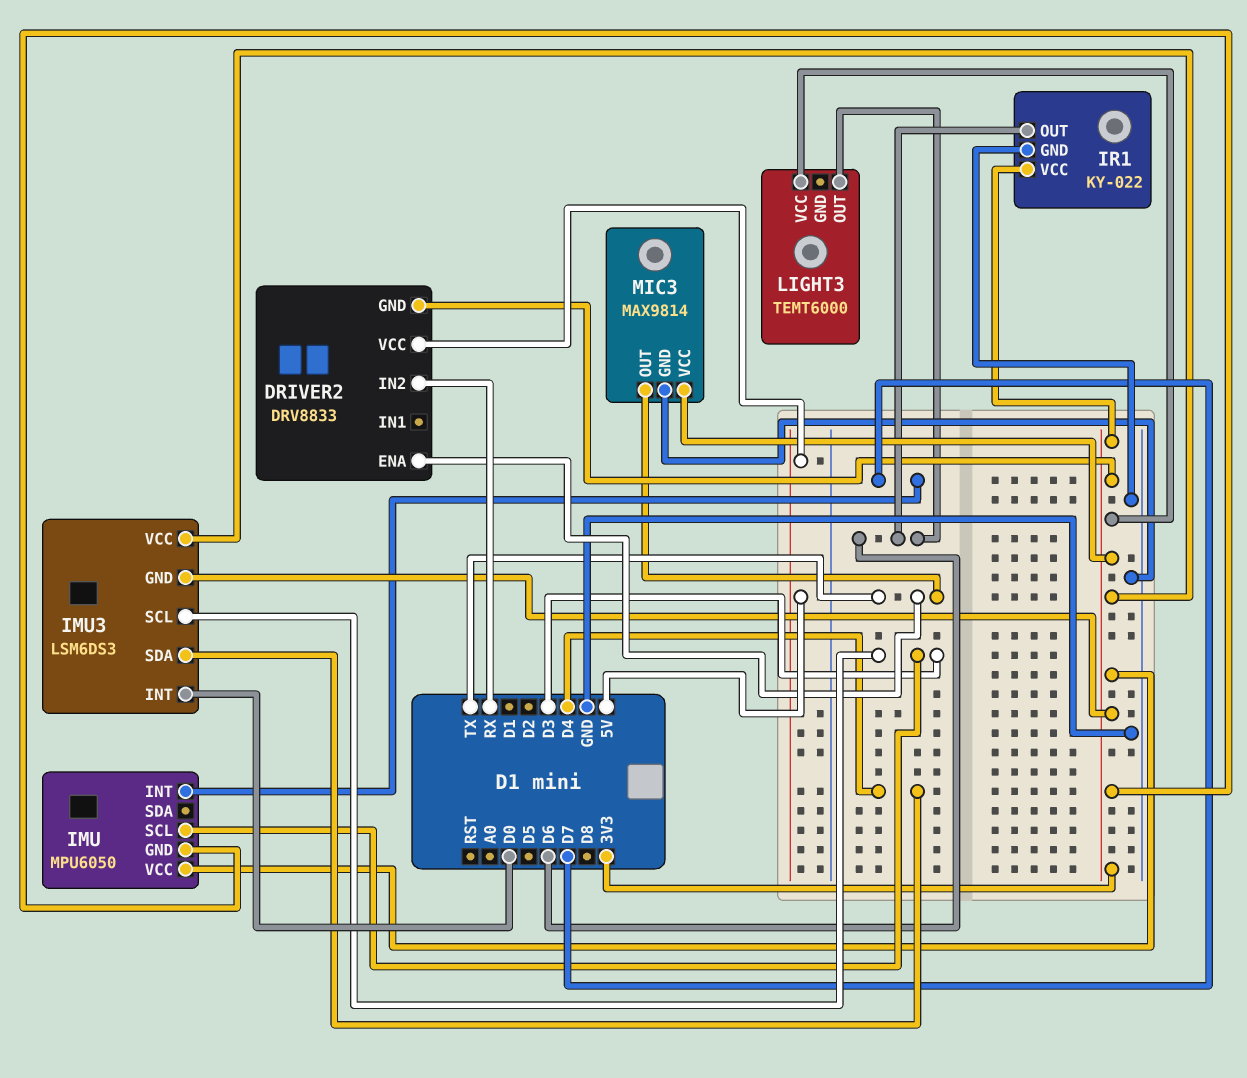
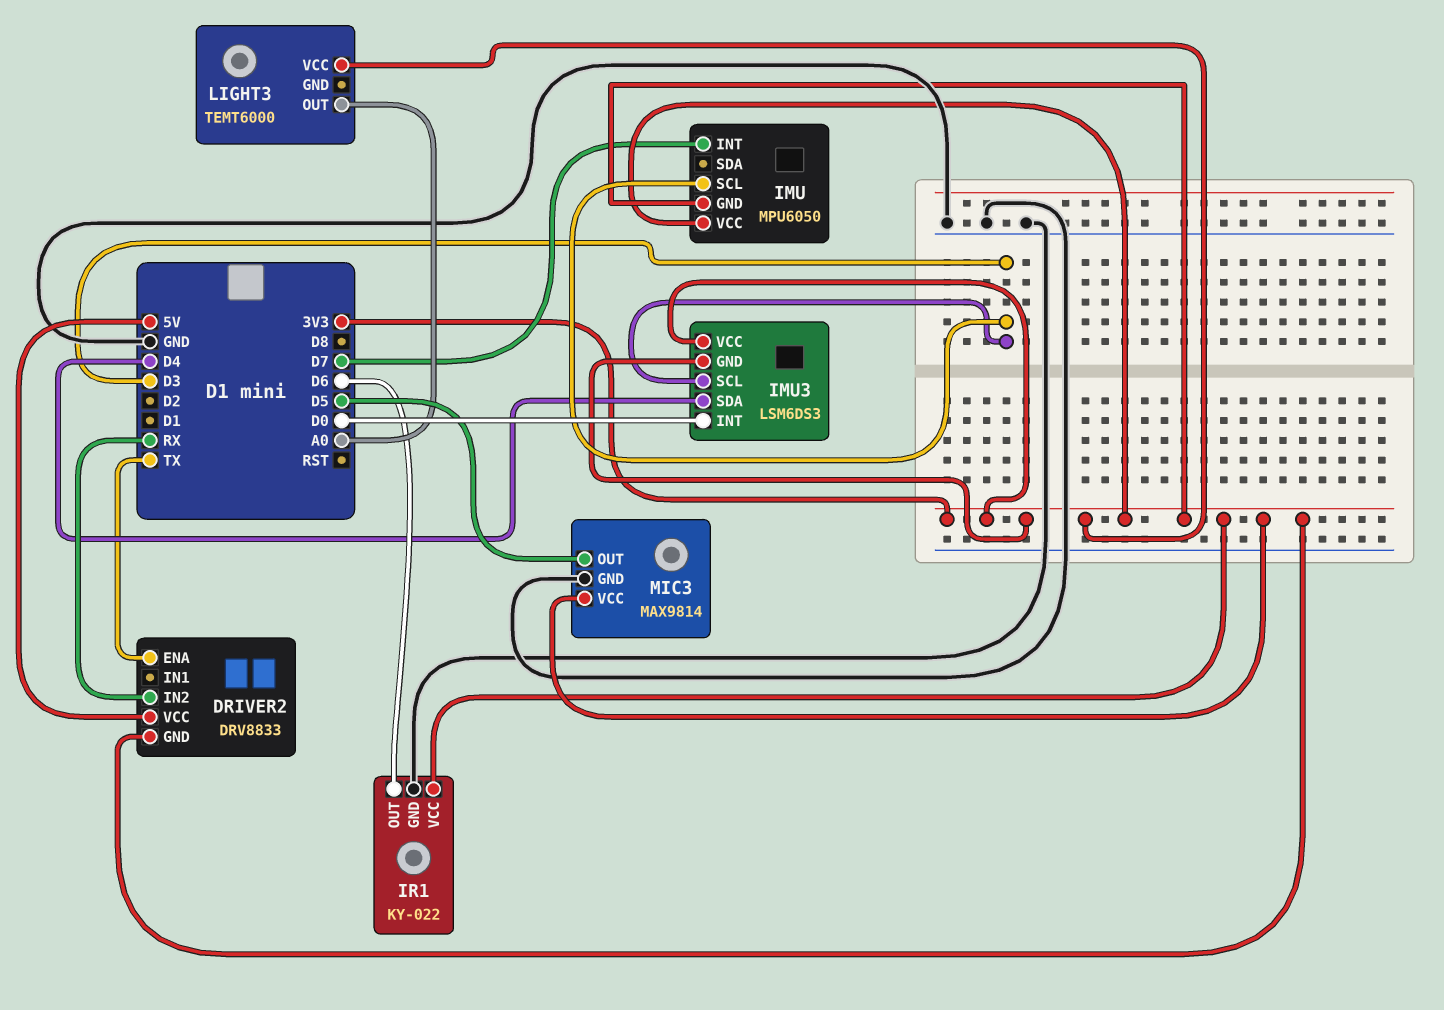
LIGHT3 pin OUT: D6 -> A0
MIC3 pin OUT: TX -> D5

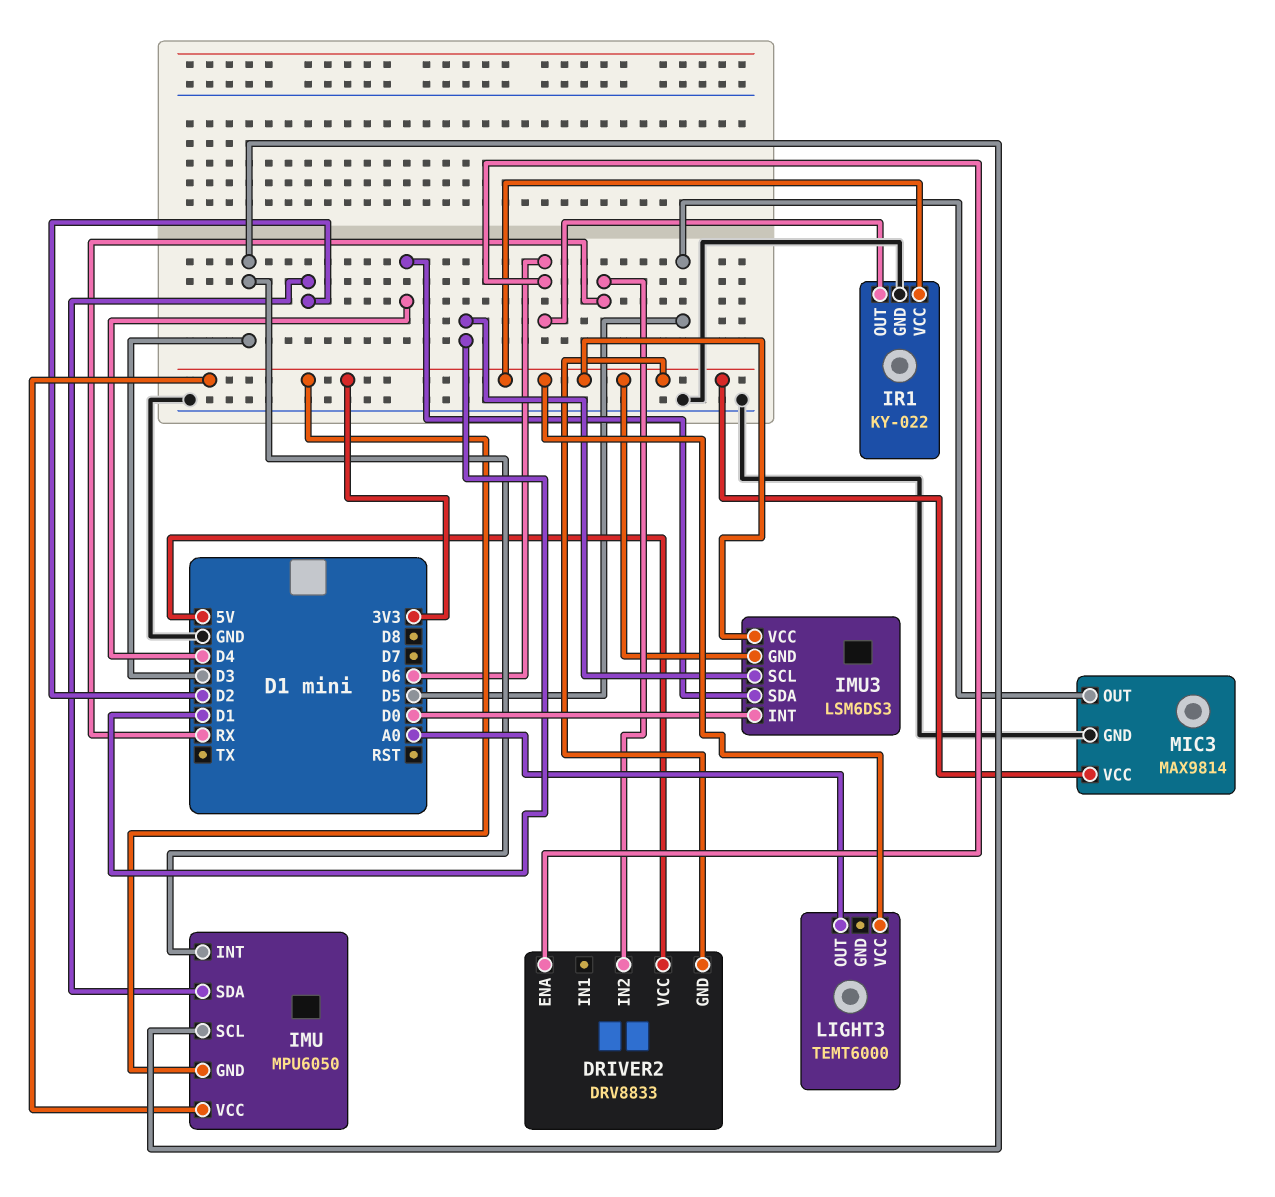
DRIVER2 pin ENA: TX -> D6
IMU pin INT: D7 -> D3
IMU pin SDA: none -> D2
IMU3 pin SCL: D3 -> D1

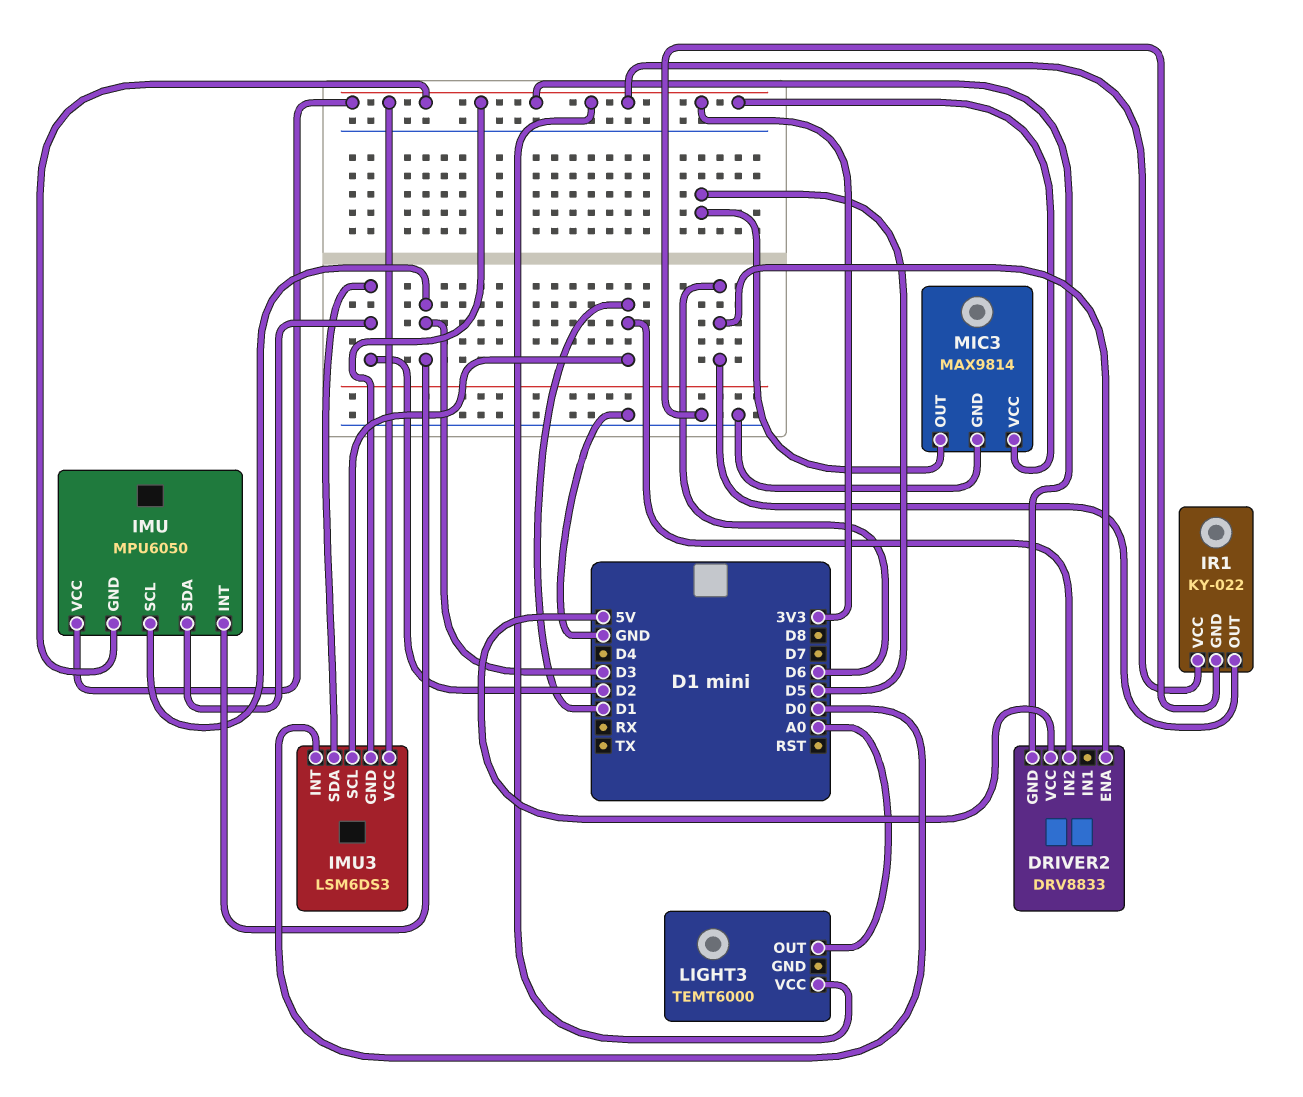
DRIVER2 pin IN2: RX -> D1
IMU3 pin SDA: D4 -> D2

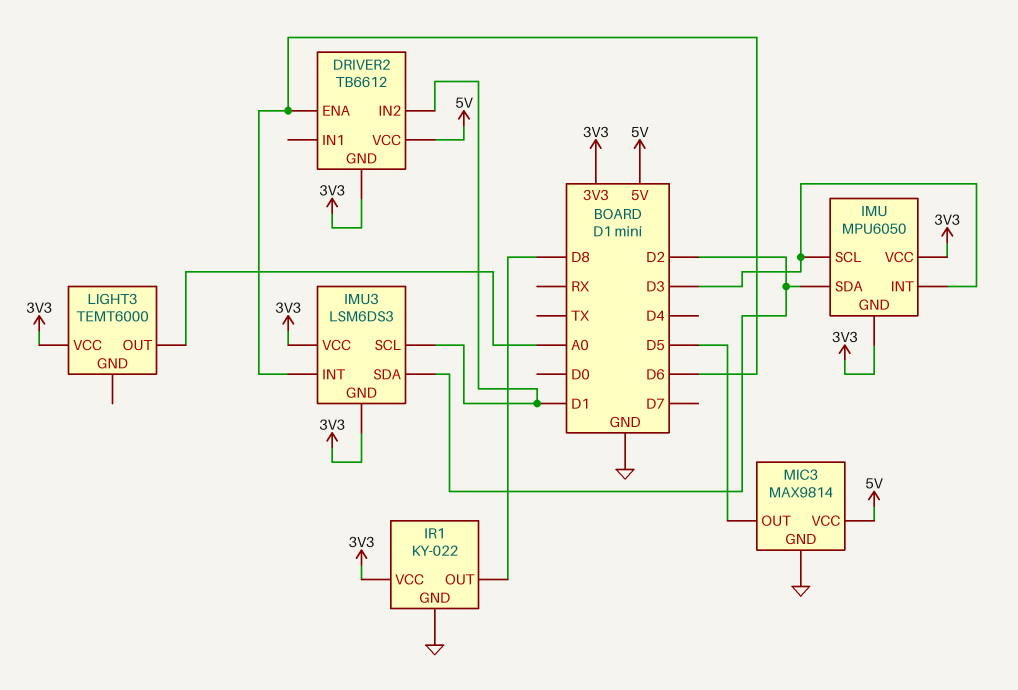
DRIVER2: DRV8833 -> TB6612
IMU3 pin INT: D0 -> D6
IR1 pin OUT: D6 -> D8
MIC3 pin VCC: 3V3 -> 5V

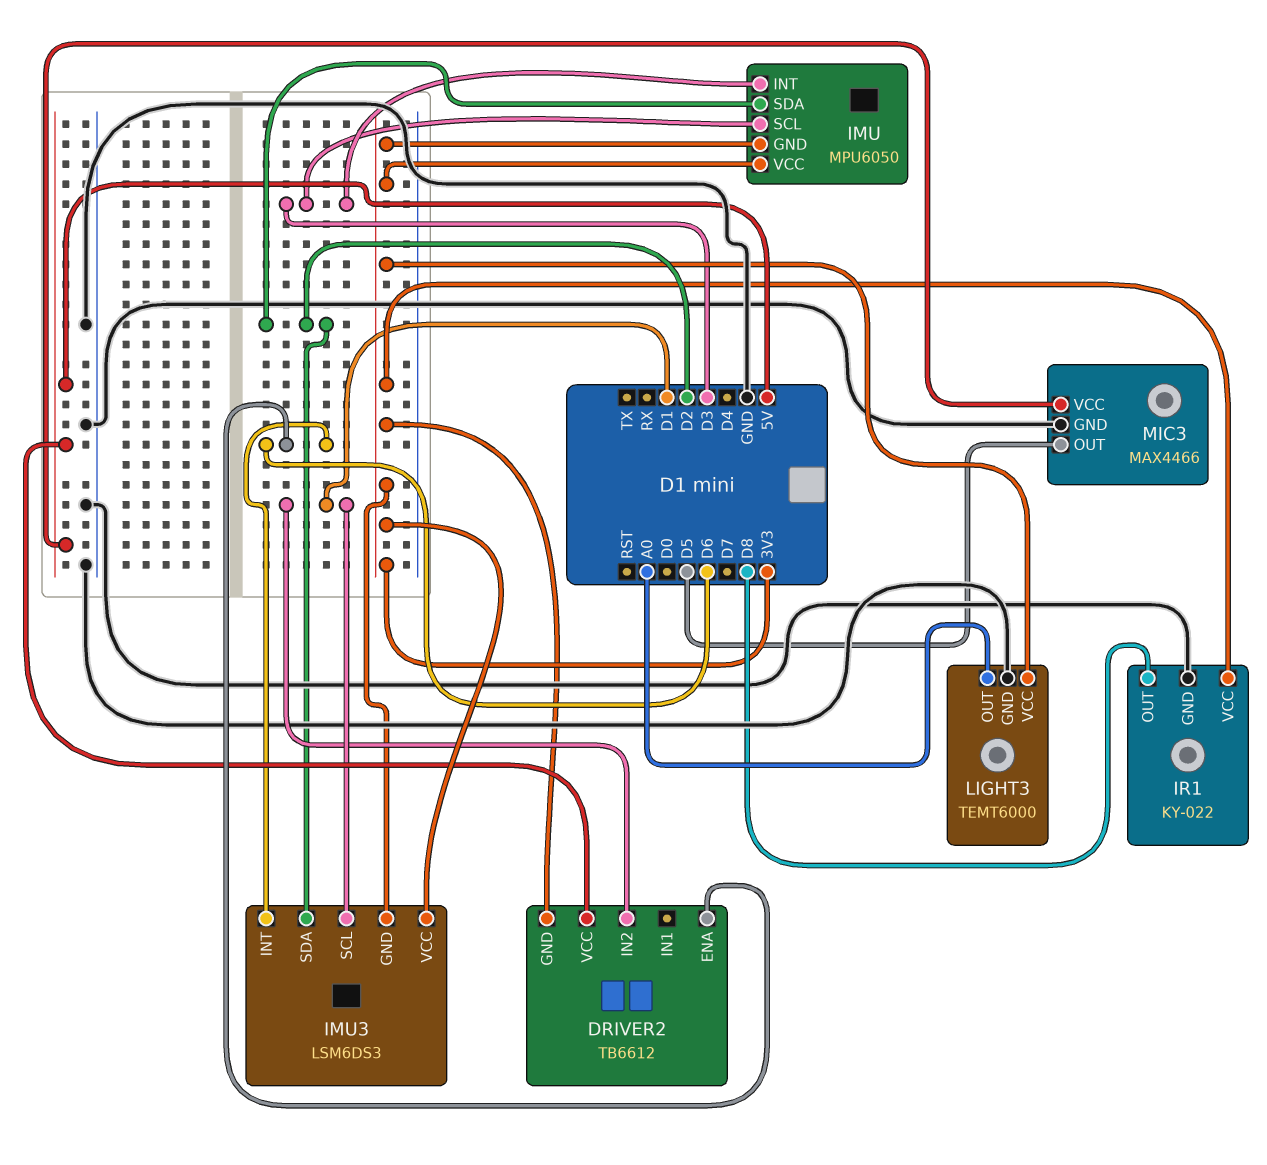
LIGHT3 pin GND: none -> GND
MIC3: MAX9814 -> MAX4466

